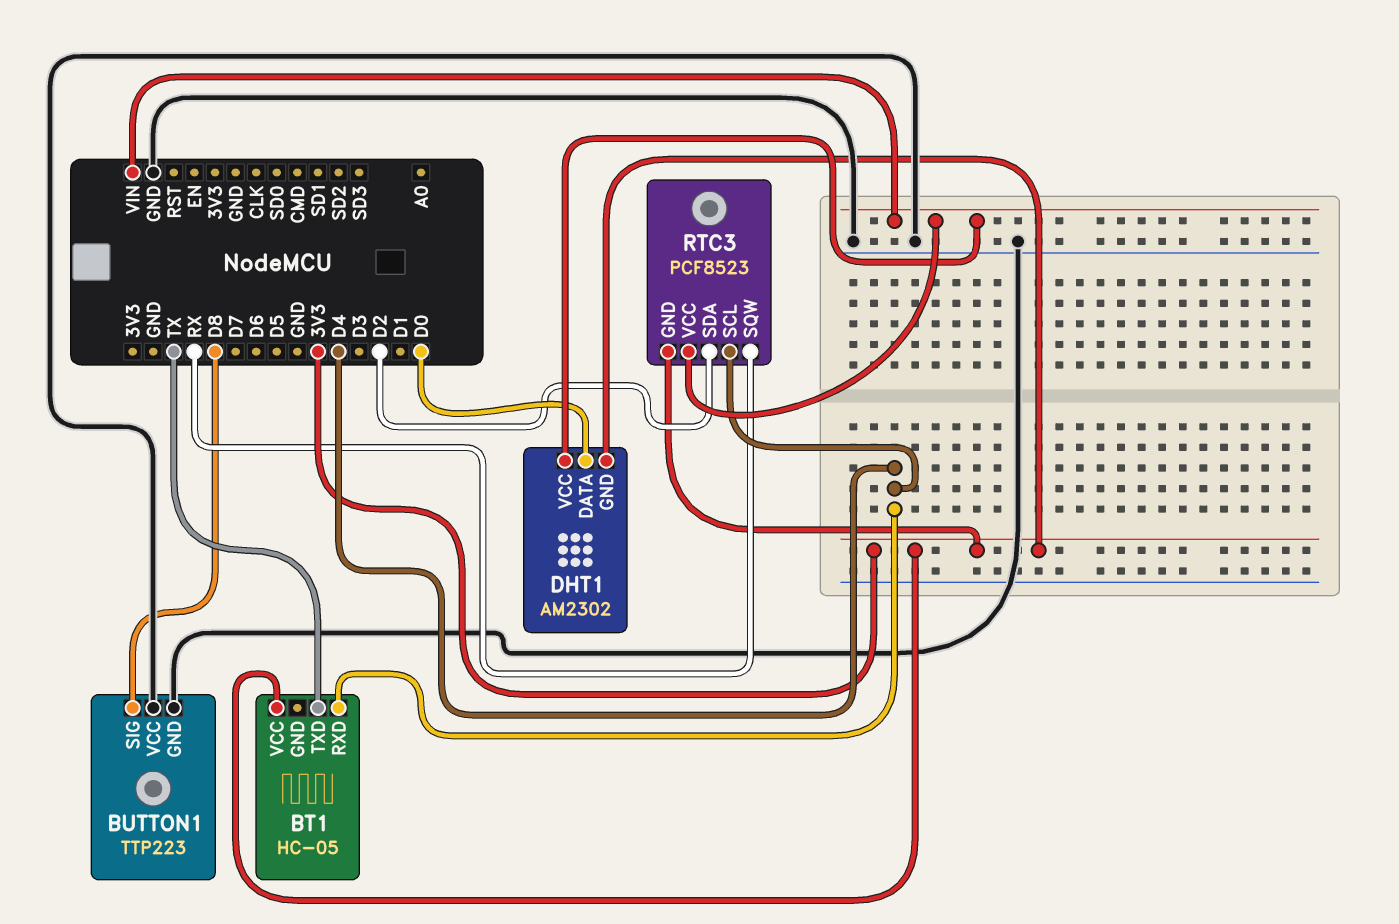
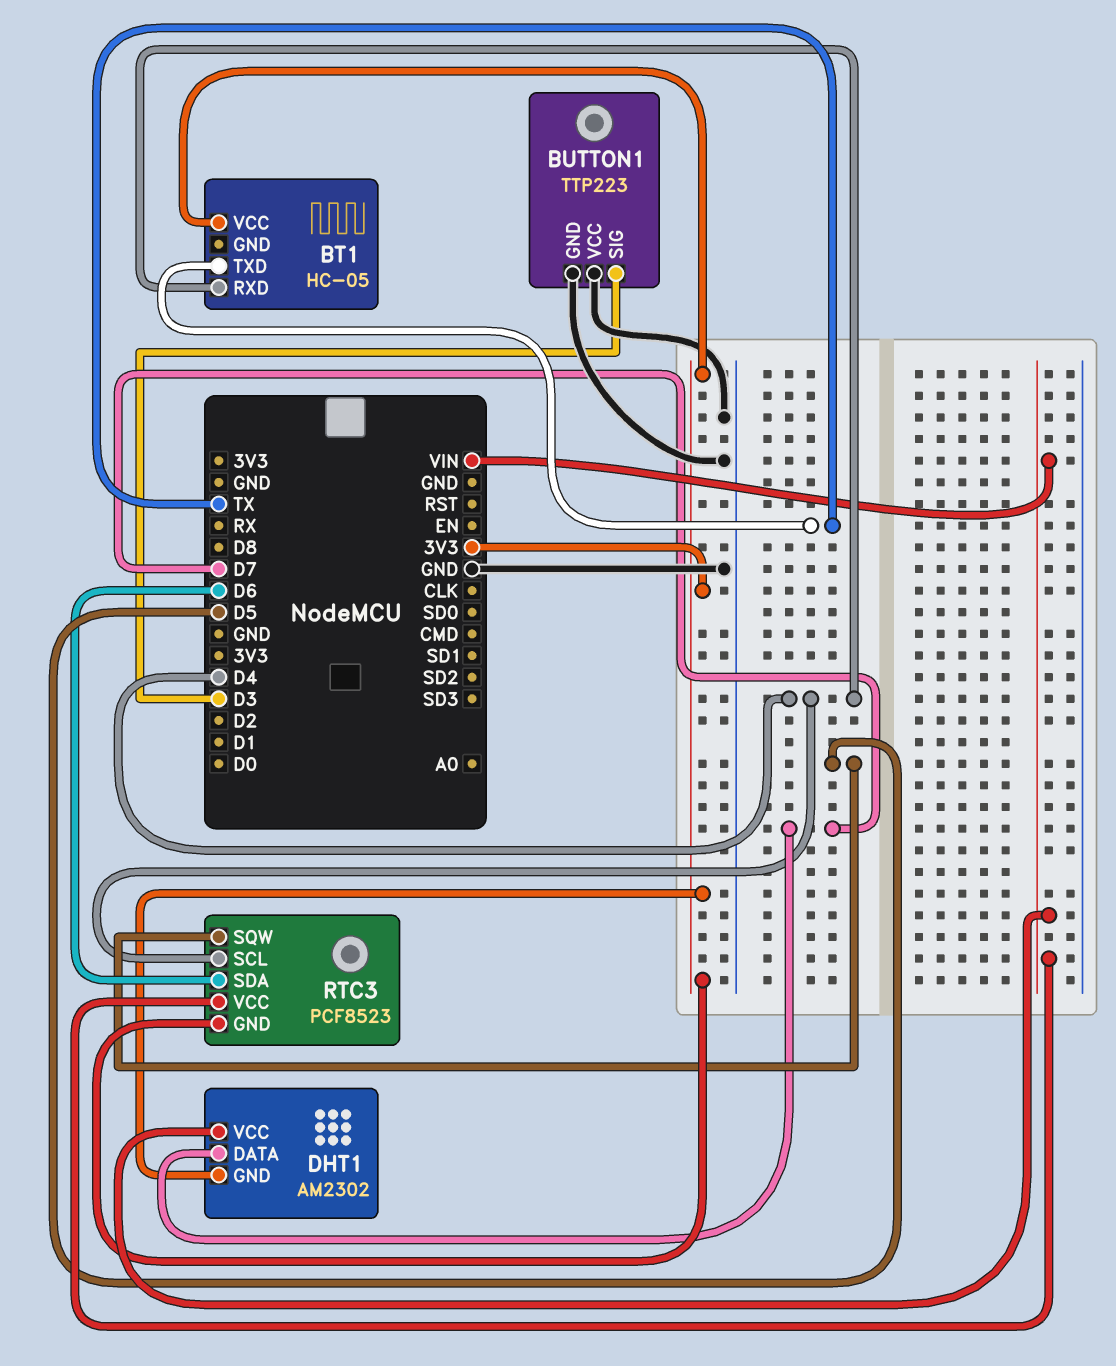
BUTTON1 pin SIG: D8 -> D3
DHT1 pin DATA: D0 -> D7
RTC3 pin SDA: D2 -> D6
RTC3 pin SQW: RX -> D5

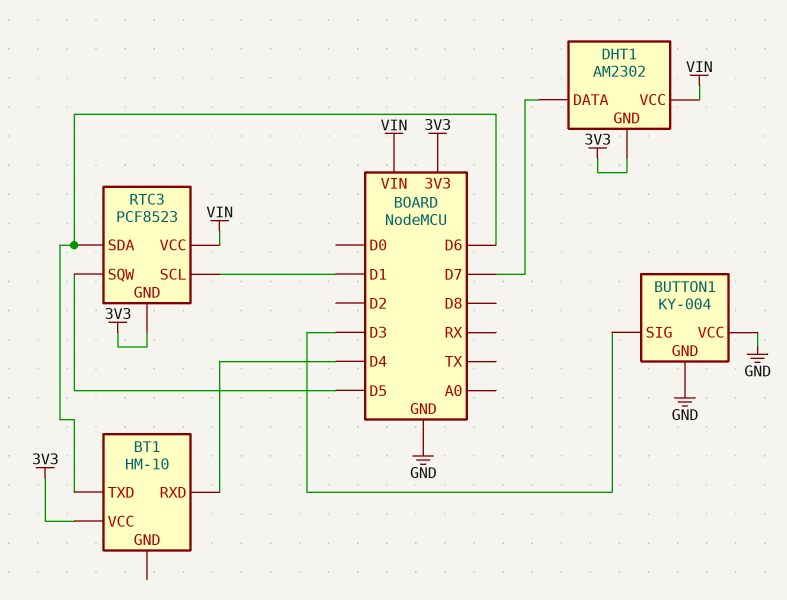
BT1: HC-05 -> HM-10
BT1 pin TXD: TX -> D6
BUTTON1: TTP223 -> KY-004
RTC3 pin SCL: D4 -> D1

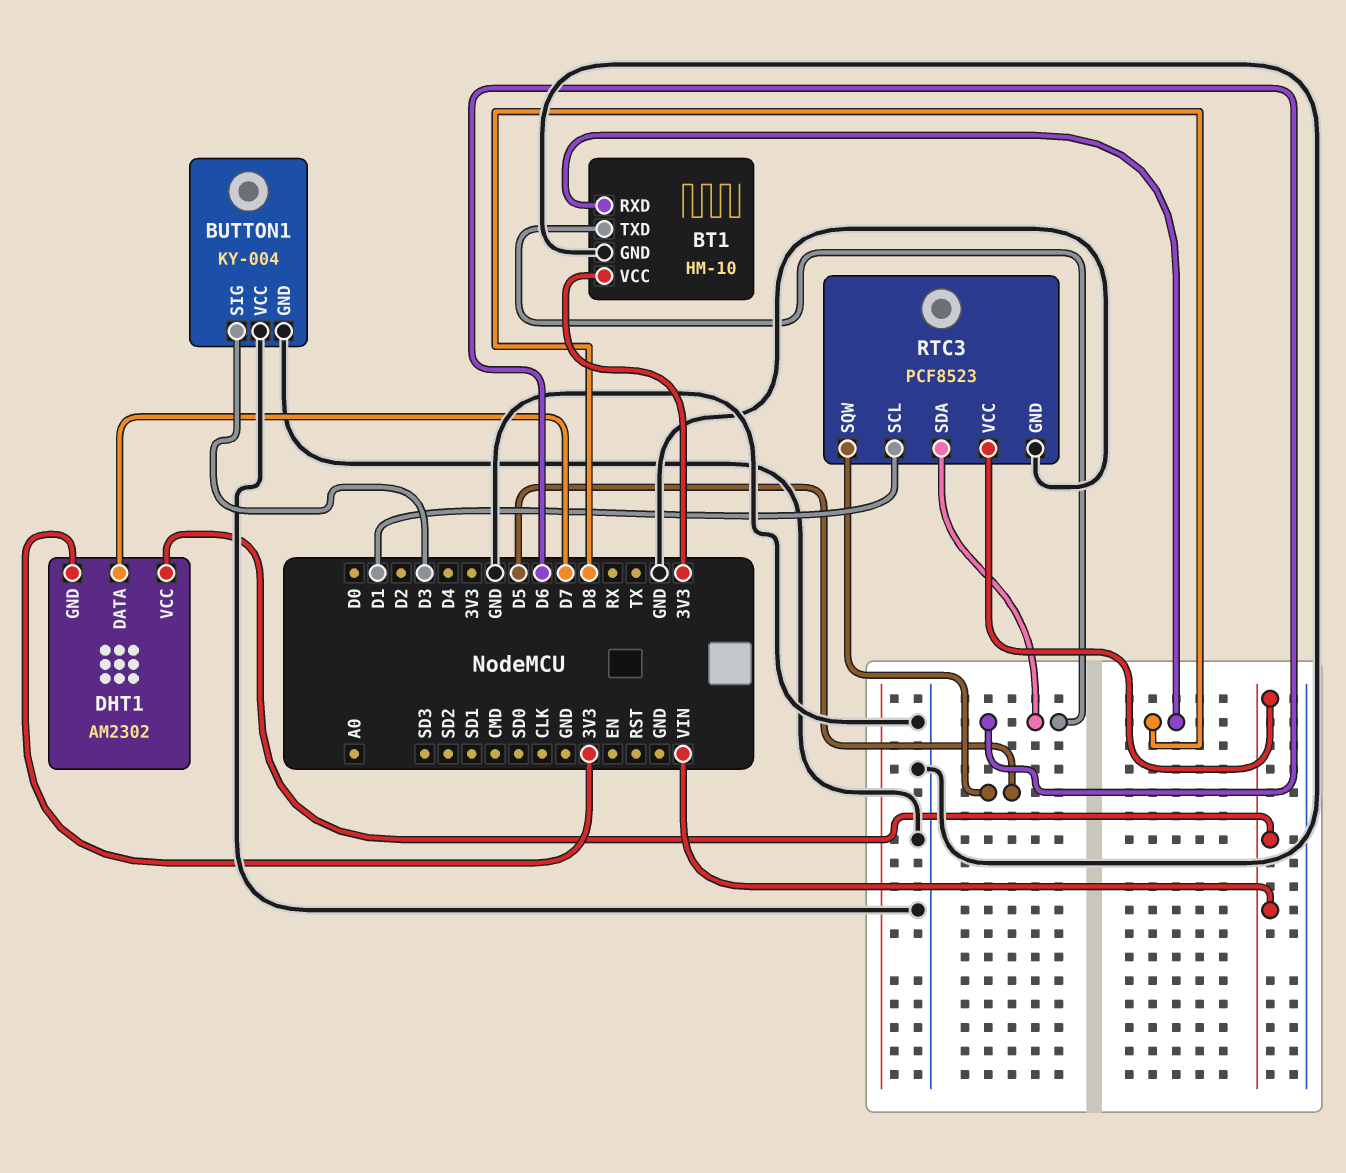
BT1 pin GND: none -> GND
BT1 pin RXD: D4 -> D8
RTC3 pin GND: 3V3 -> GND

